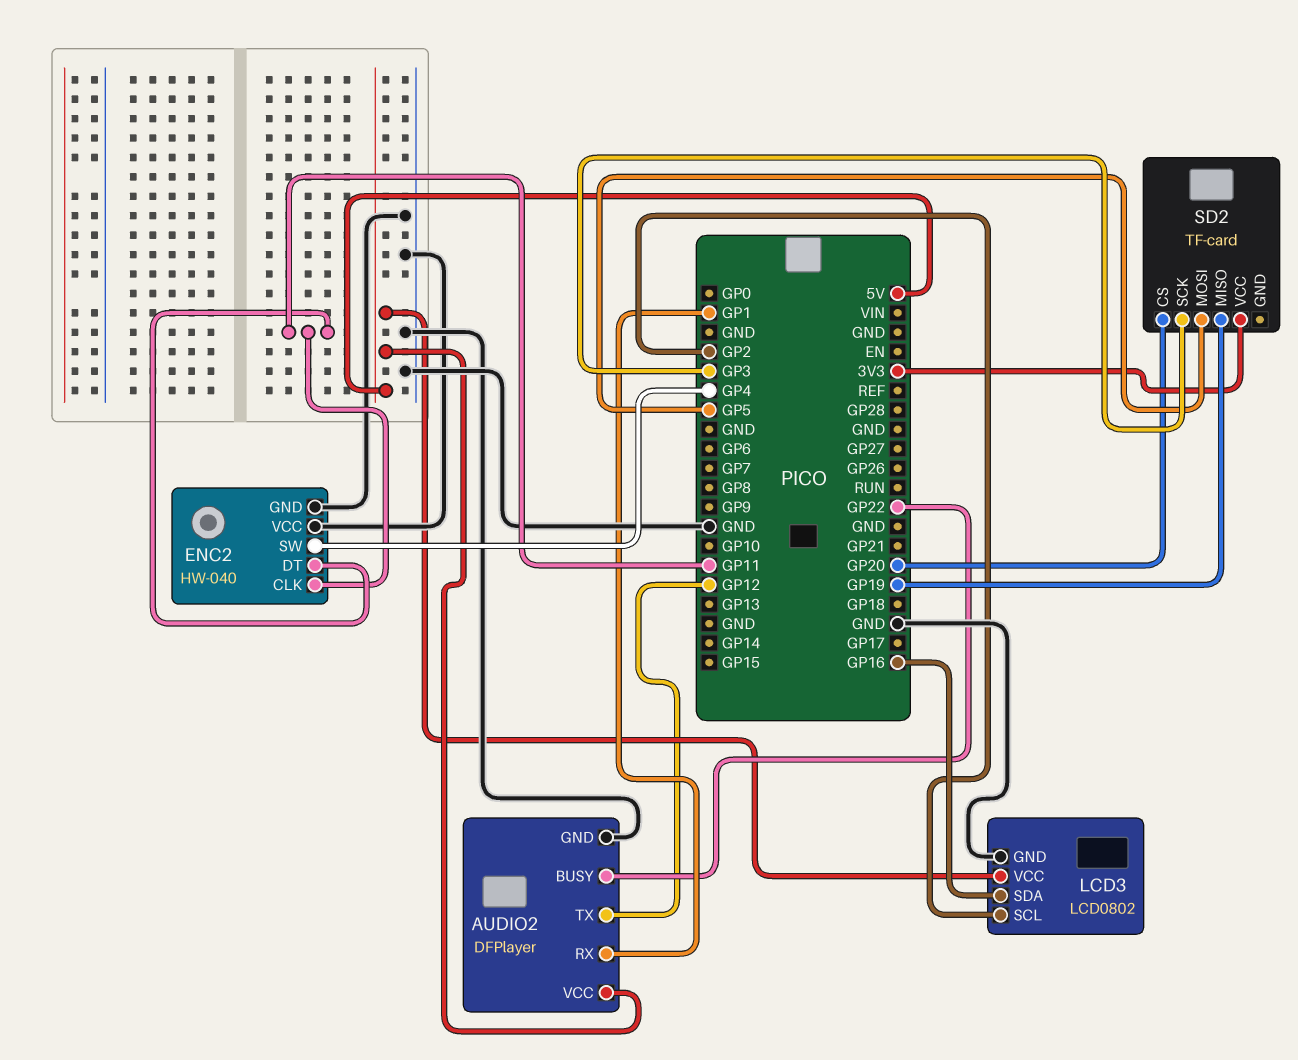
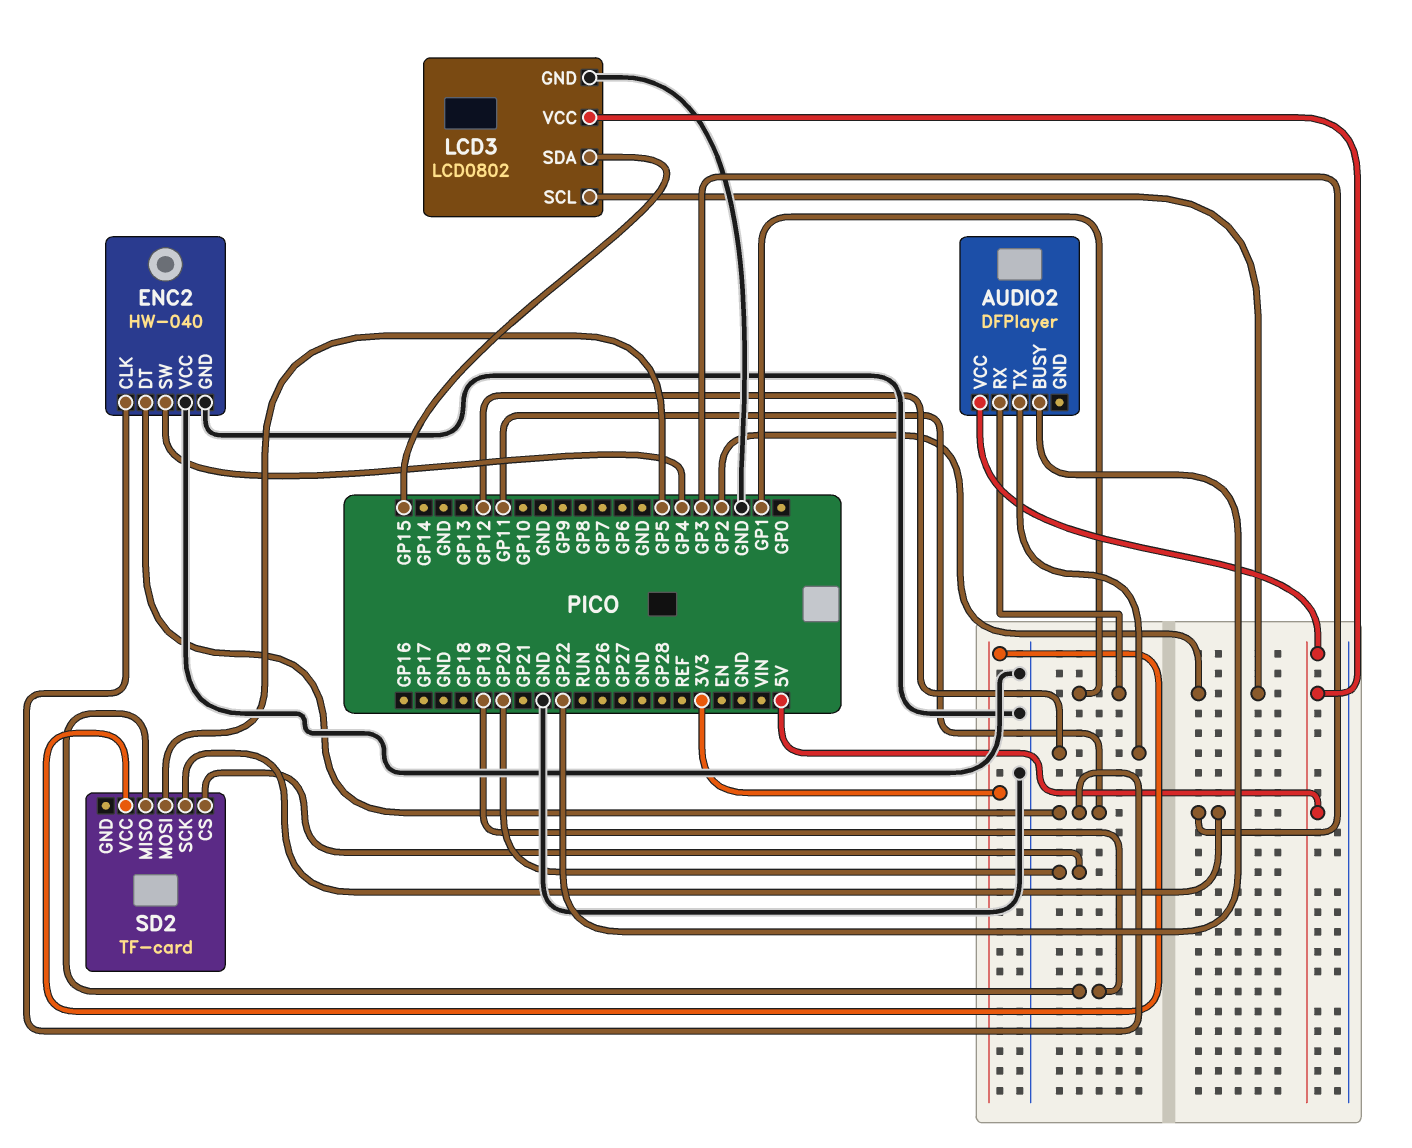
AUDIO2 pin GND: GND -> none
LCD3 pin SDA: GP16 -> GP15

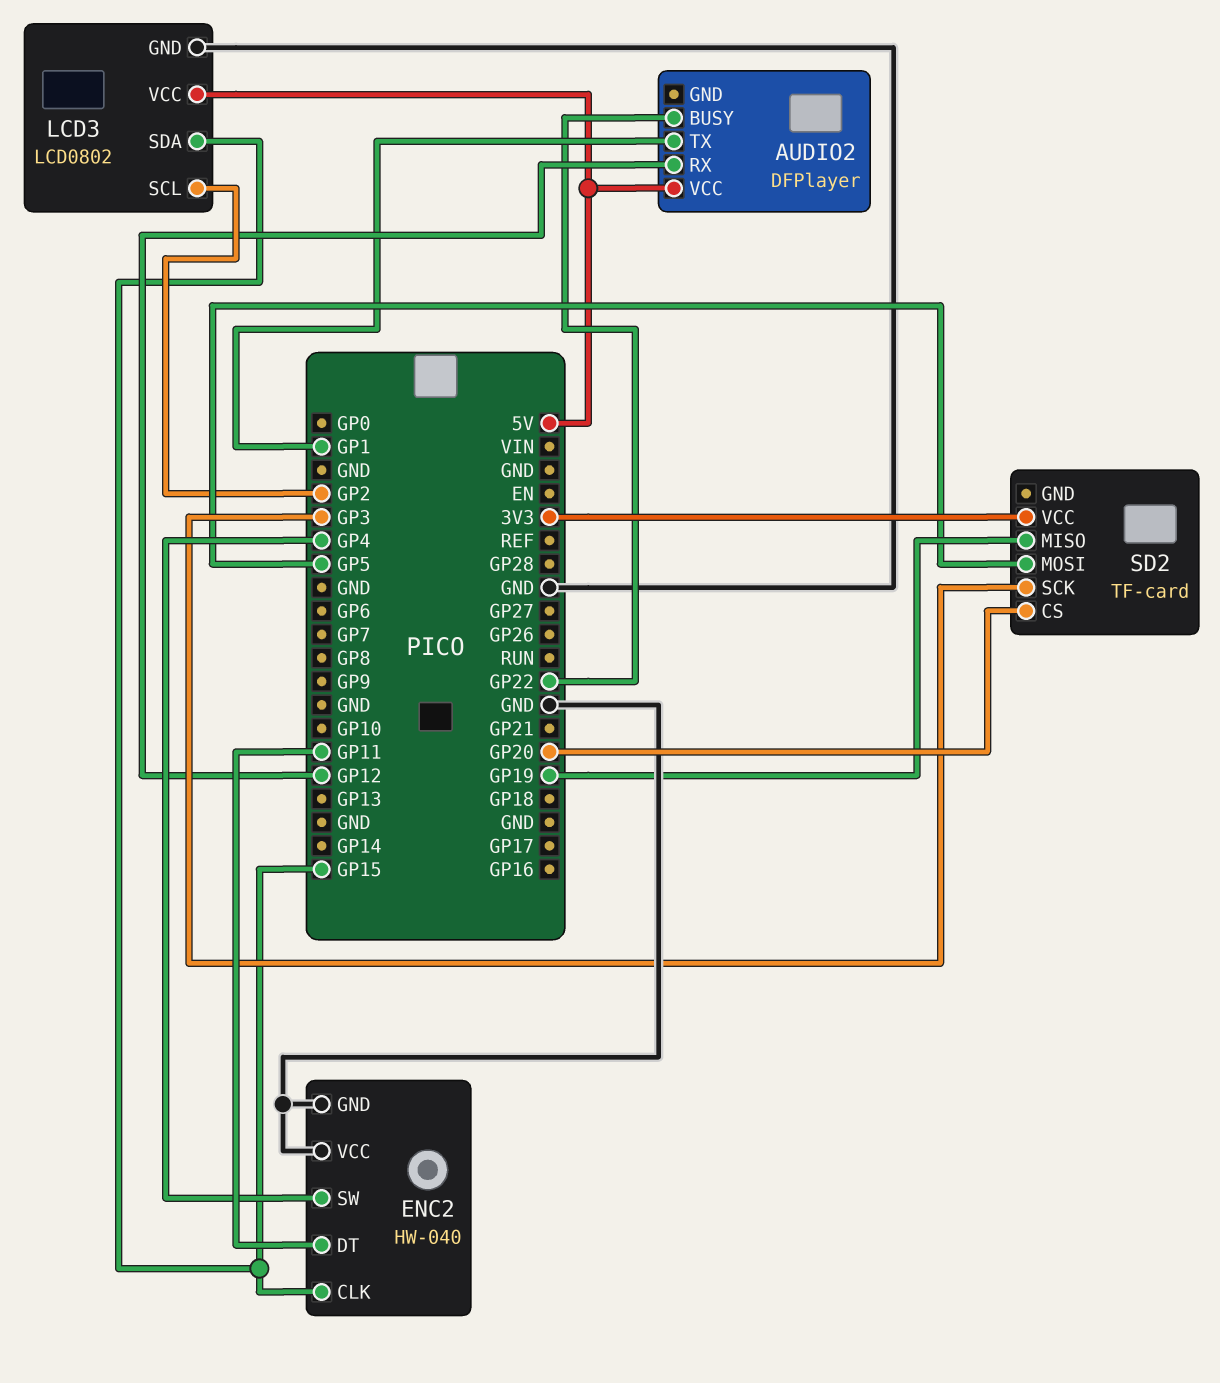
AUDIO2 pin RX: GP1 -> GP12
AUDIO2 pin TX: GP12 -> GP1
ENC2 pin CLK: GP11 -> GP15

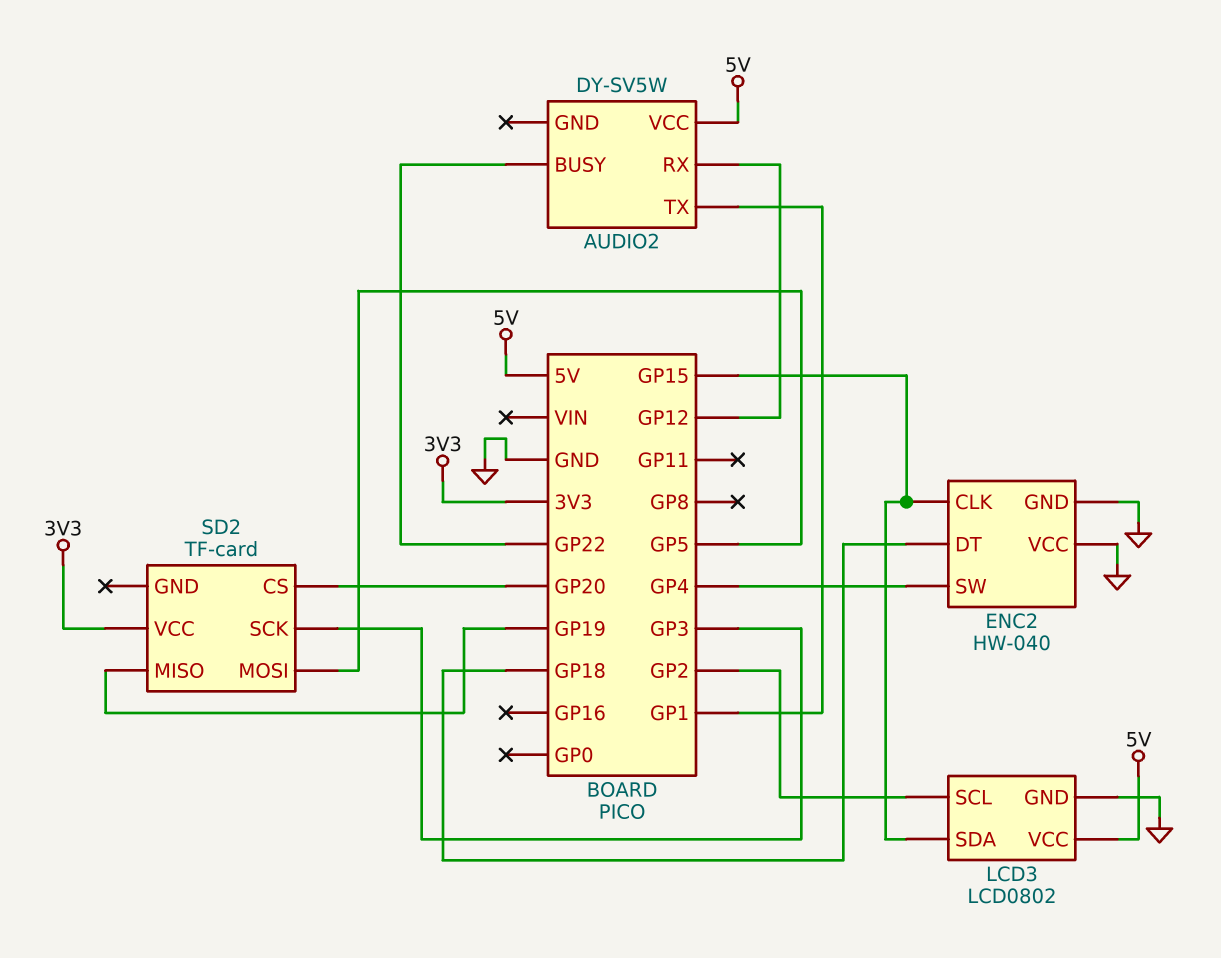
AUDIO2: DFPlayer -> DY-SV5W
ENC2 pin DT: GP11 -> GP18

